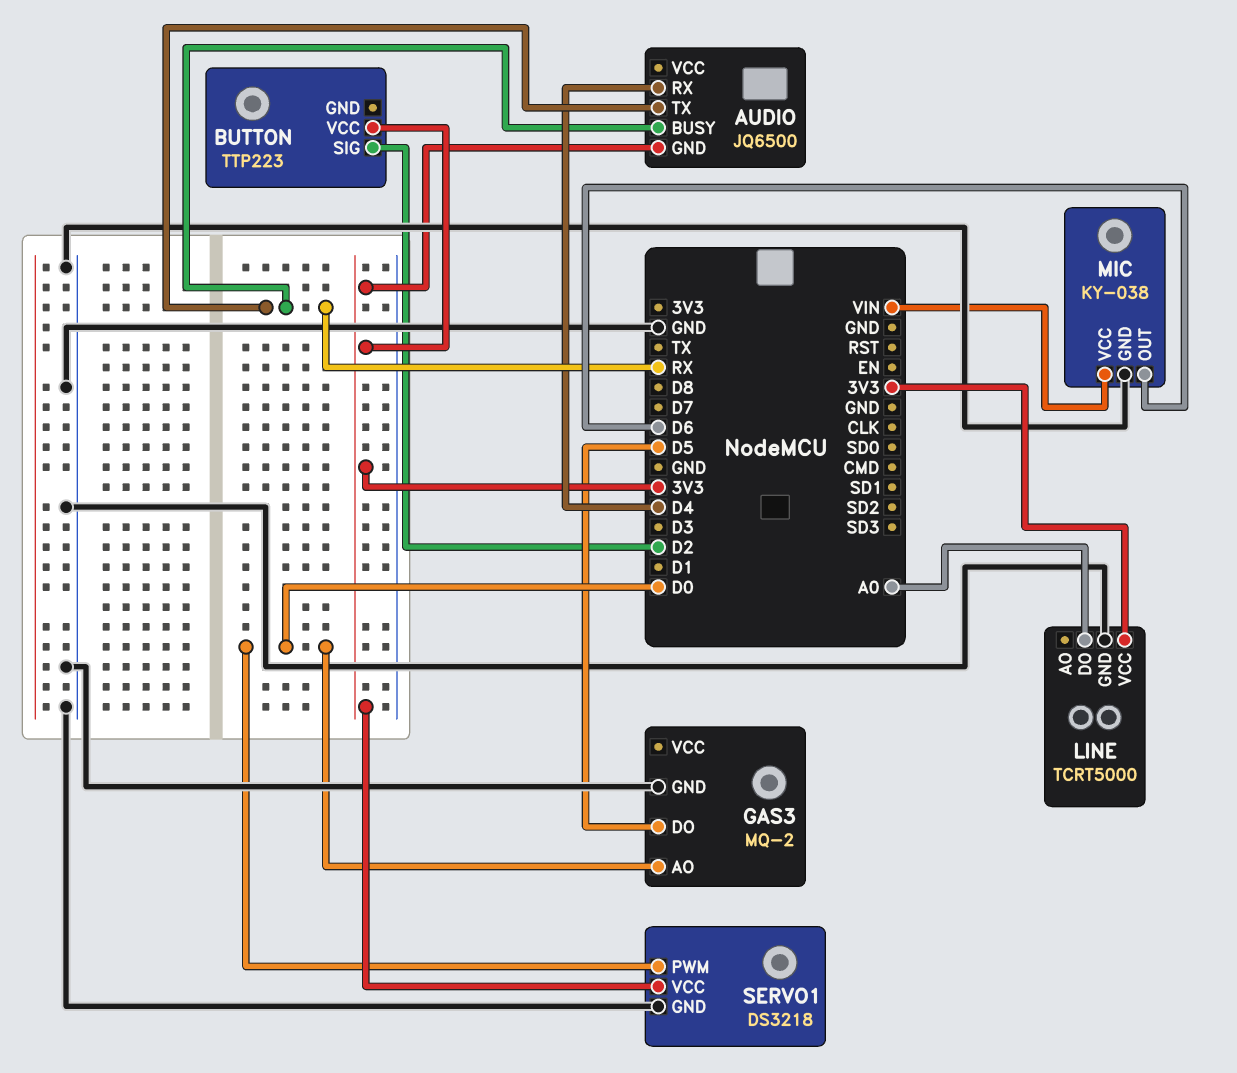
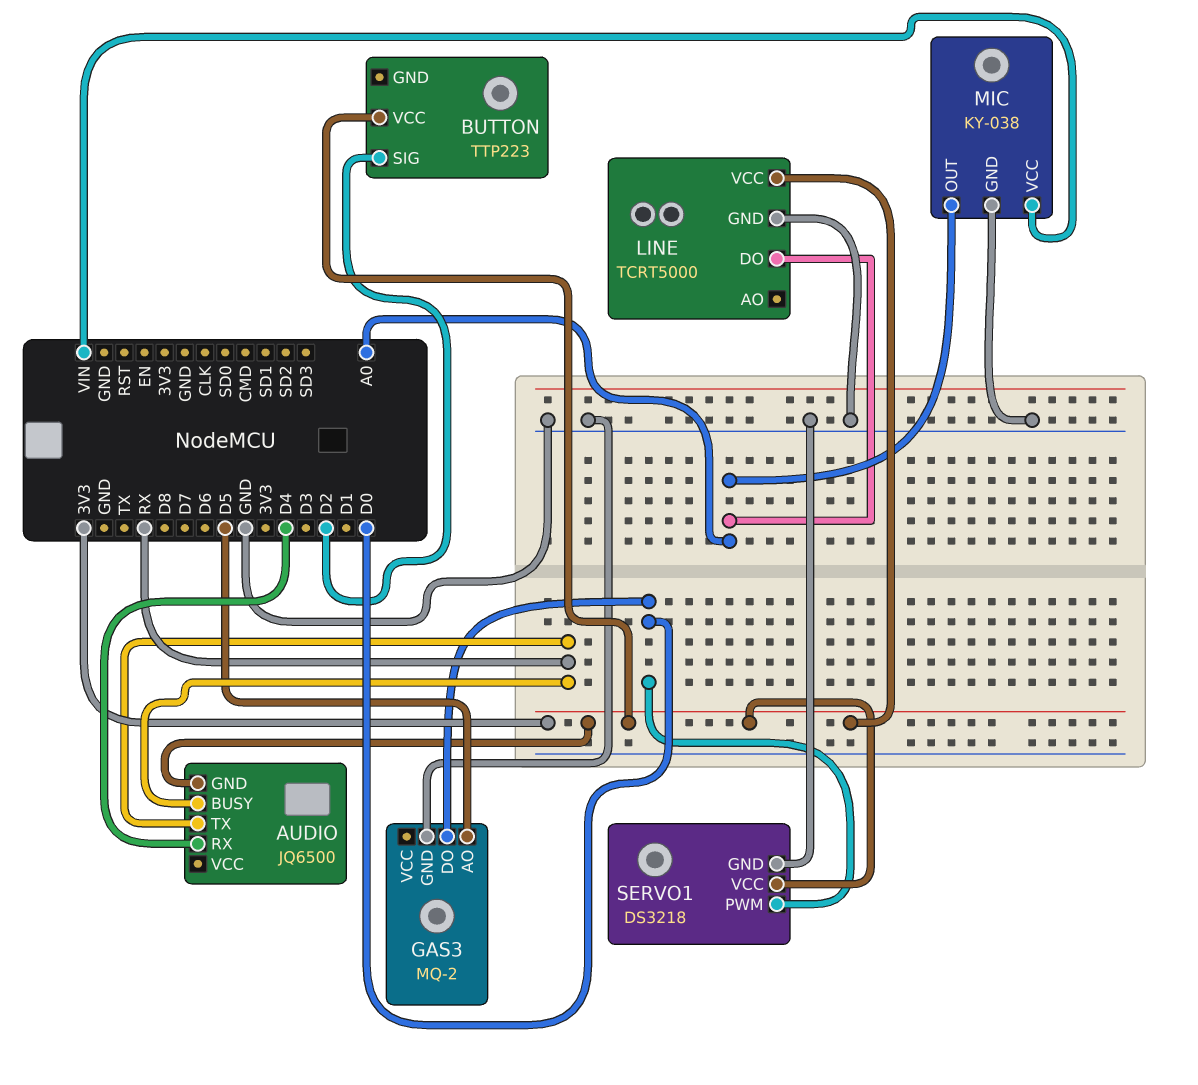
GAS3 pin AO: D0 -> D5
GAS3 pin DO: D5 -> D0
MIC pin OUT: D6 -> A0

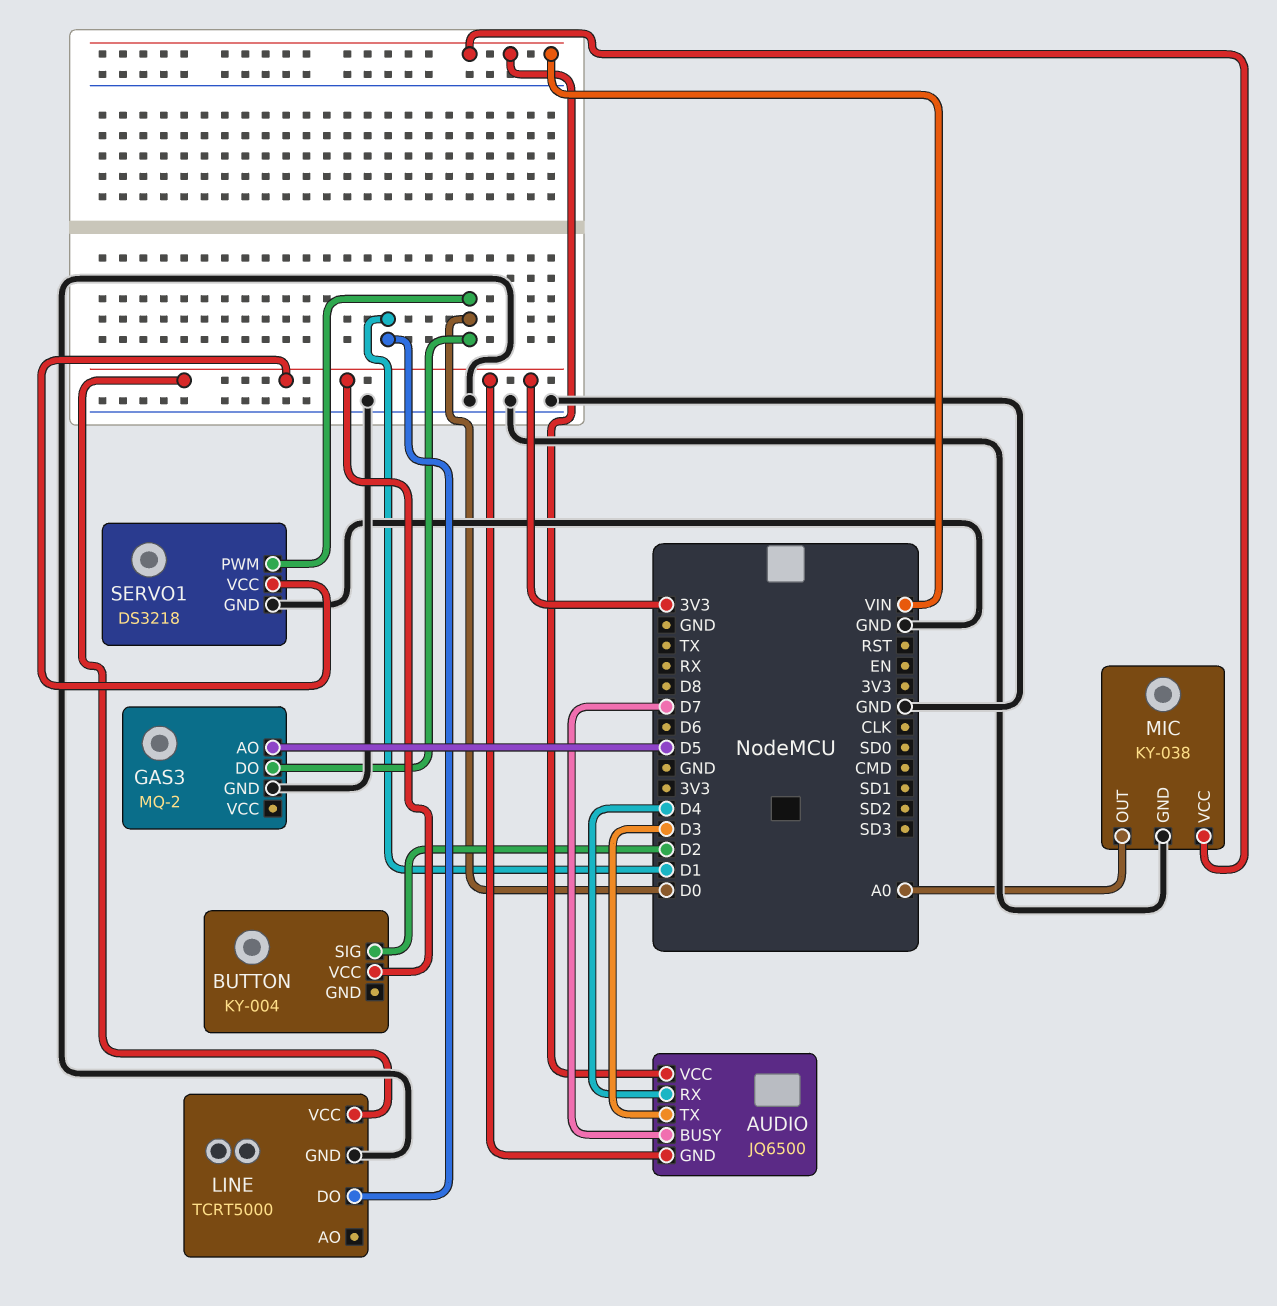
AUDIO pin BUSY: RX -> D7
AUDIO pin TX: RX -> D3
AUDIO pin VCC: none -> VIN
BUTTON: TTP223 -> KY-004
LINE pin DO: A0 -> D1

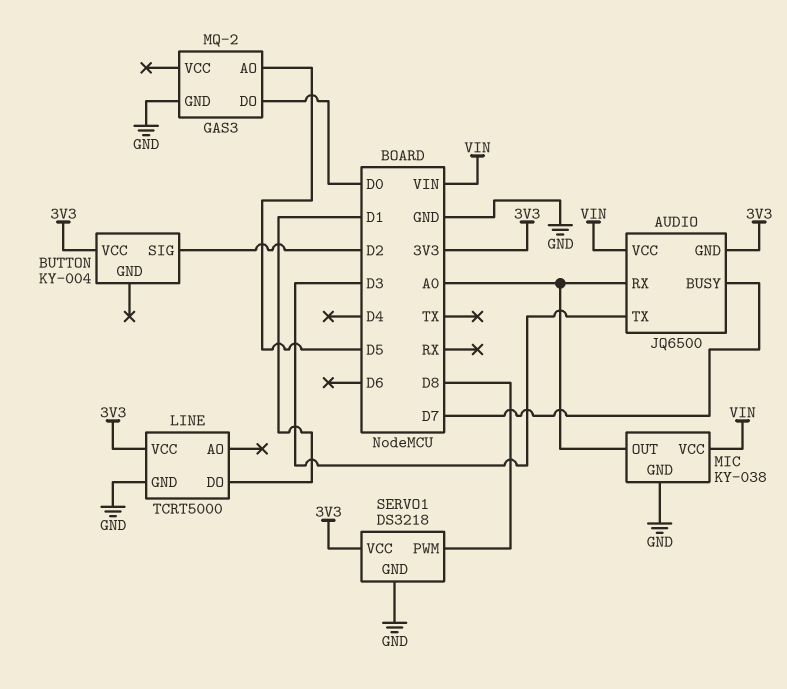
AUDIO pin RX: D4 -> A0
SERVO1 pin PWM: D0 -> D8

